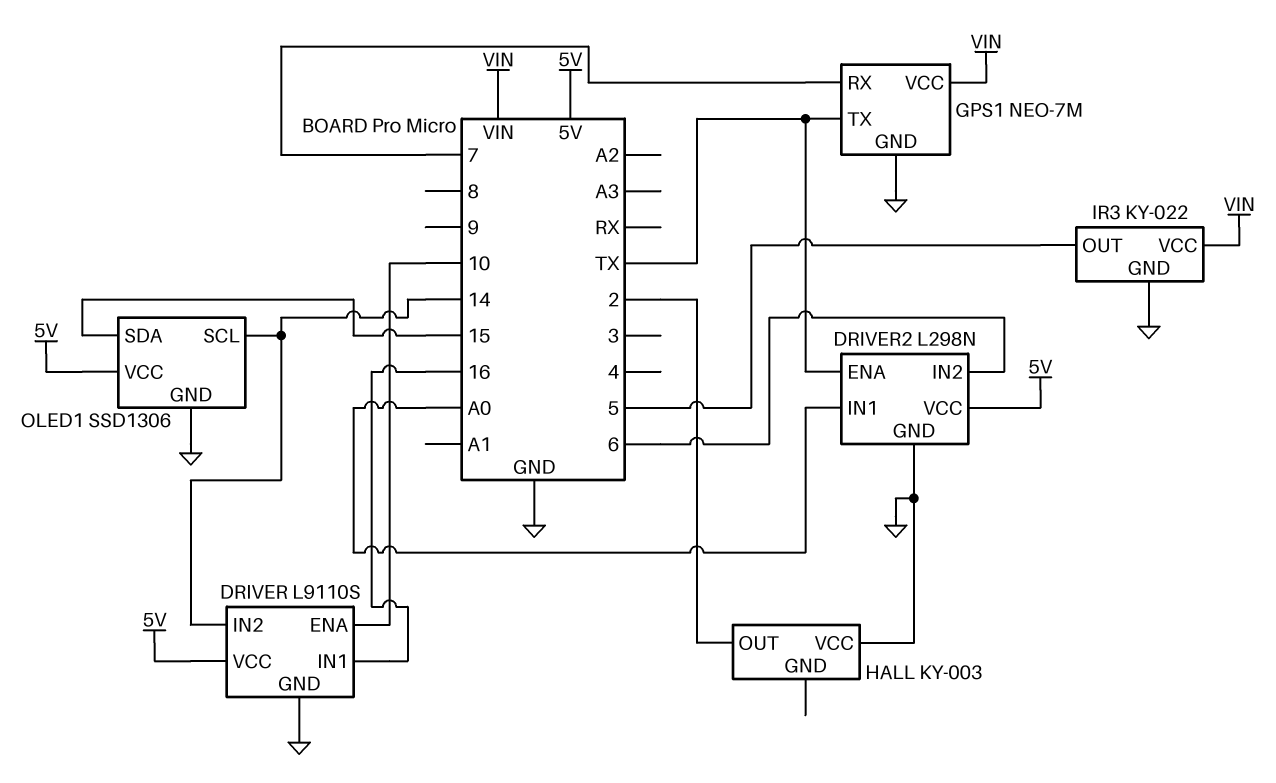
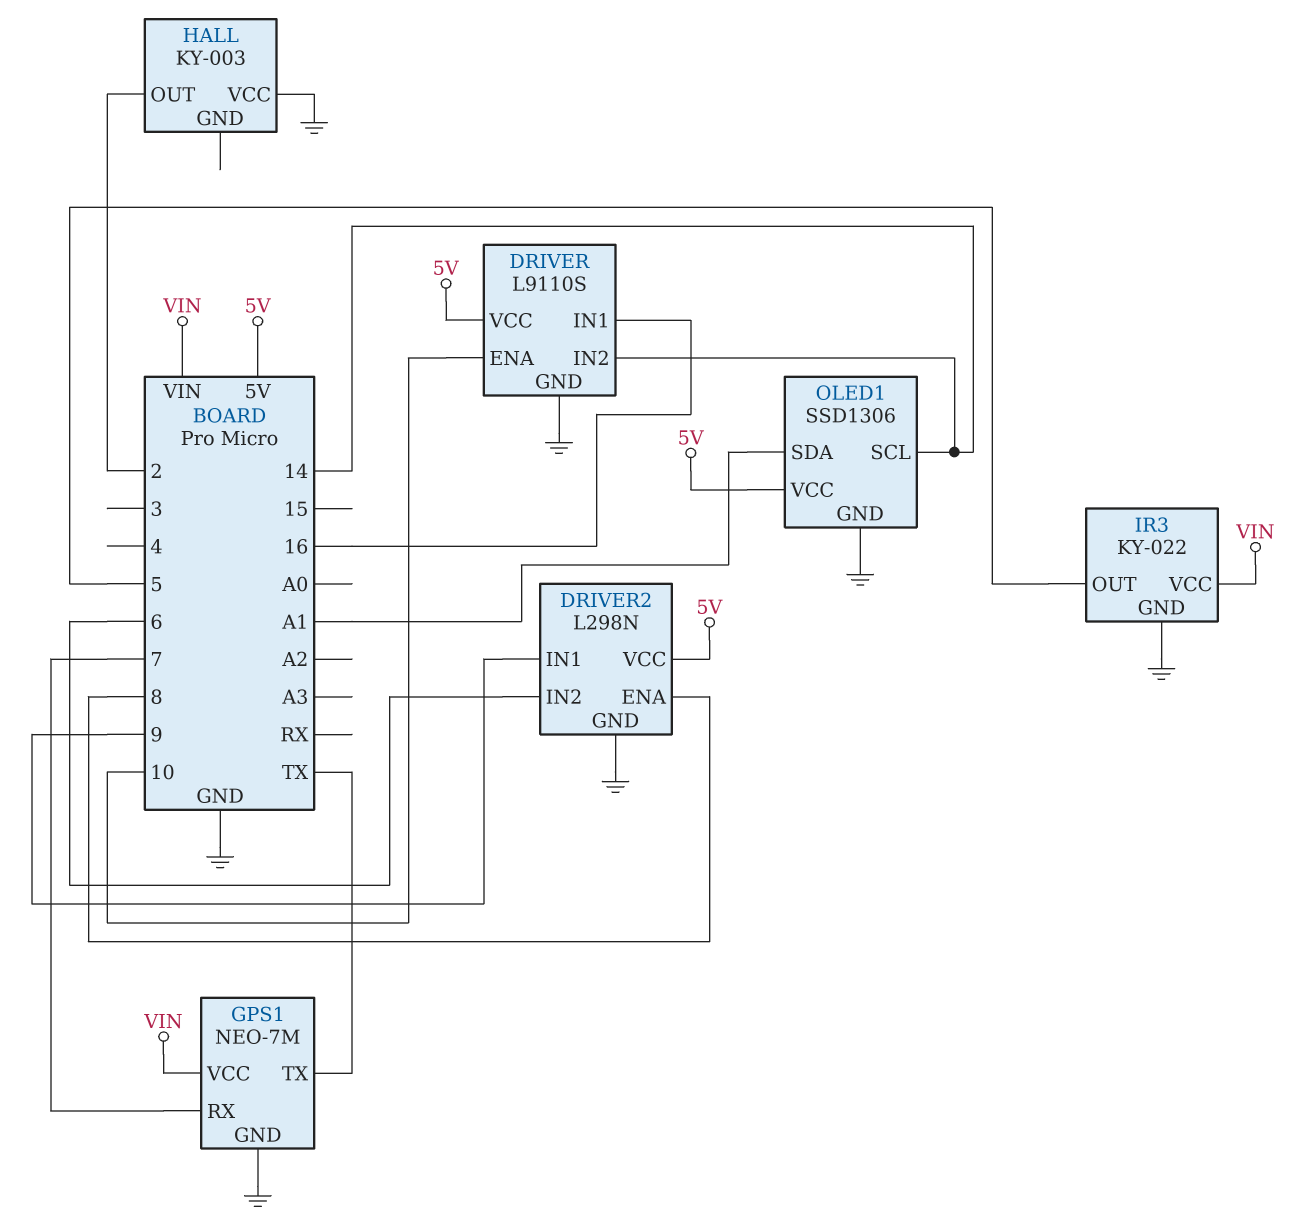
DRIVER2 pin ENA: TX -> 8
DRIVER2 pin IN1: A0 -> 9
OLED1 pin SDA: 15 -> A1

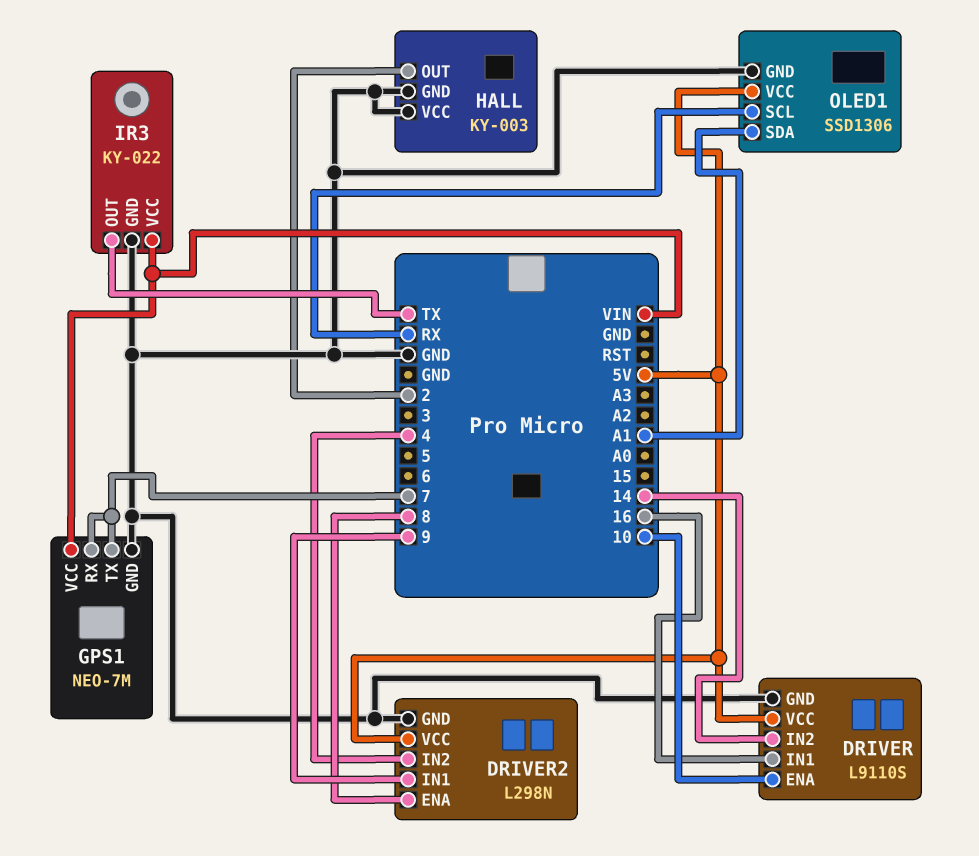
DRIVER2 pin IN2: 6 -> 4
GPS1 pin TX: TX -> 7
HALL pin GND: none -> GND
IR3 pin OUT: 5 -> TX
OLED1 pin SCL: 14 -> RX

